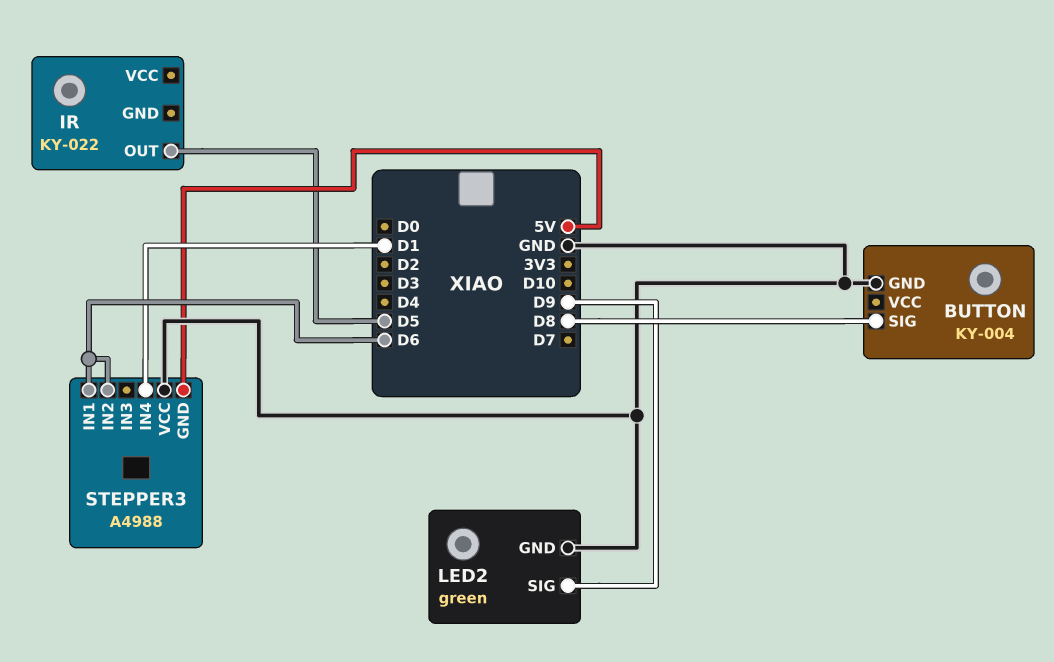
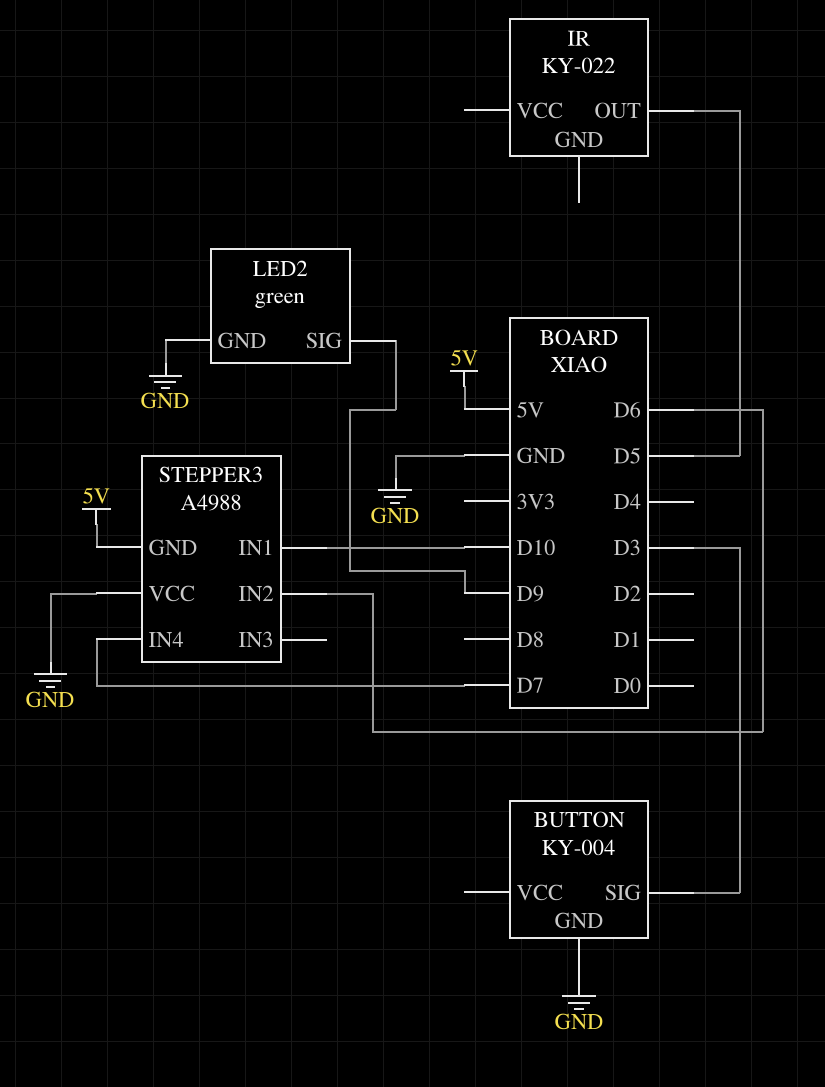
BUTTON pin SIG: D8 -> D3
STEPPER3 pin IN1: D6 -> D10
STEPPER3 pin IN4: D1 -> D7

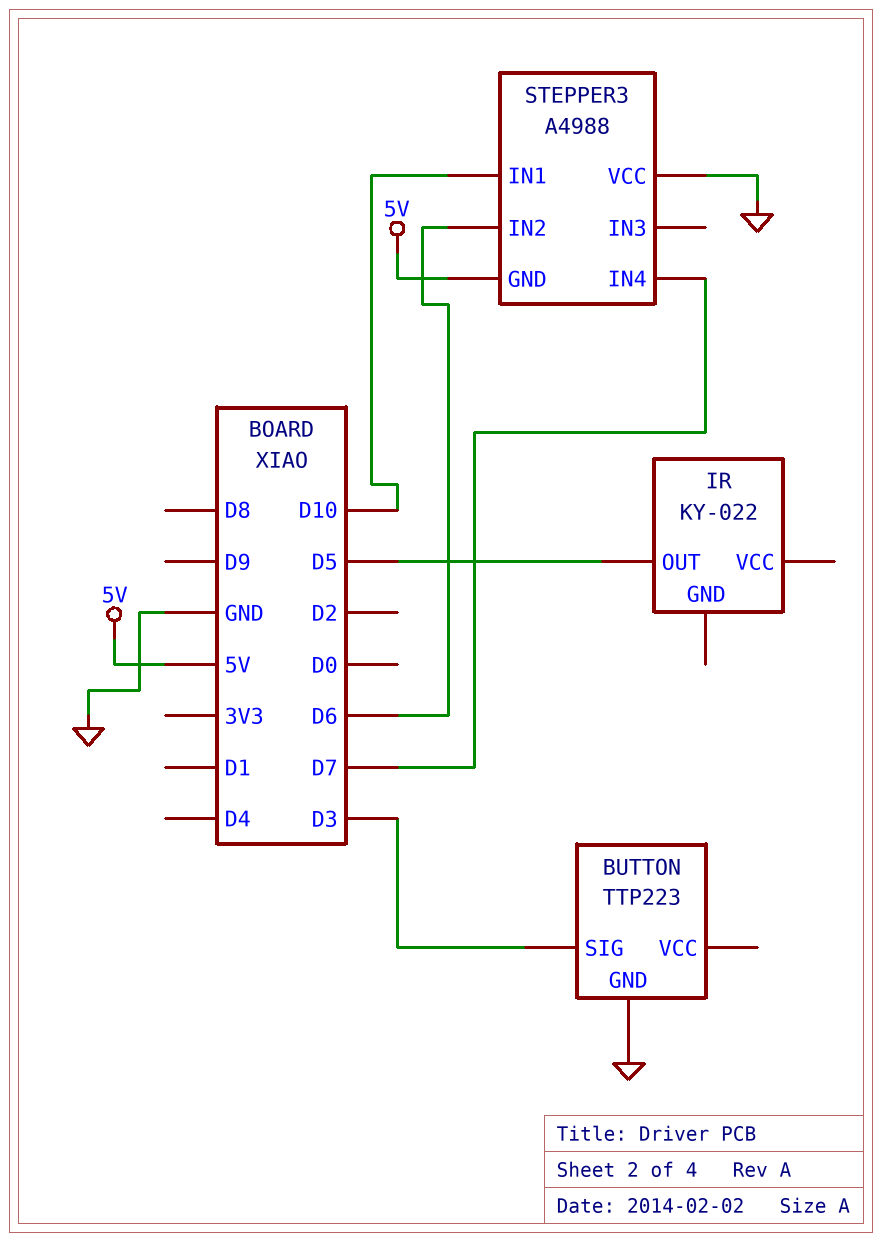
BUTTON: KY-004 -> TTP223
LED2: green -> none
LED2 pin GND: GND -> none
LED2 pin SIG: D9 -> none

